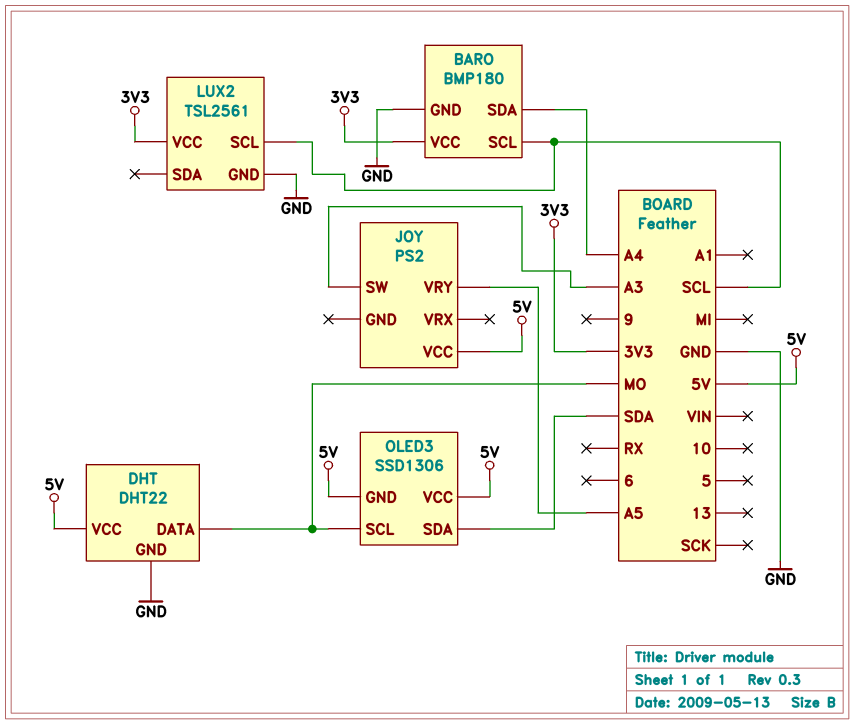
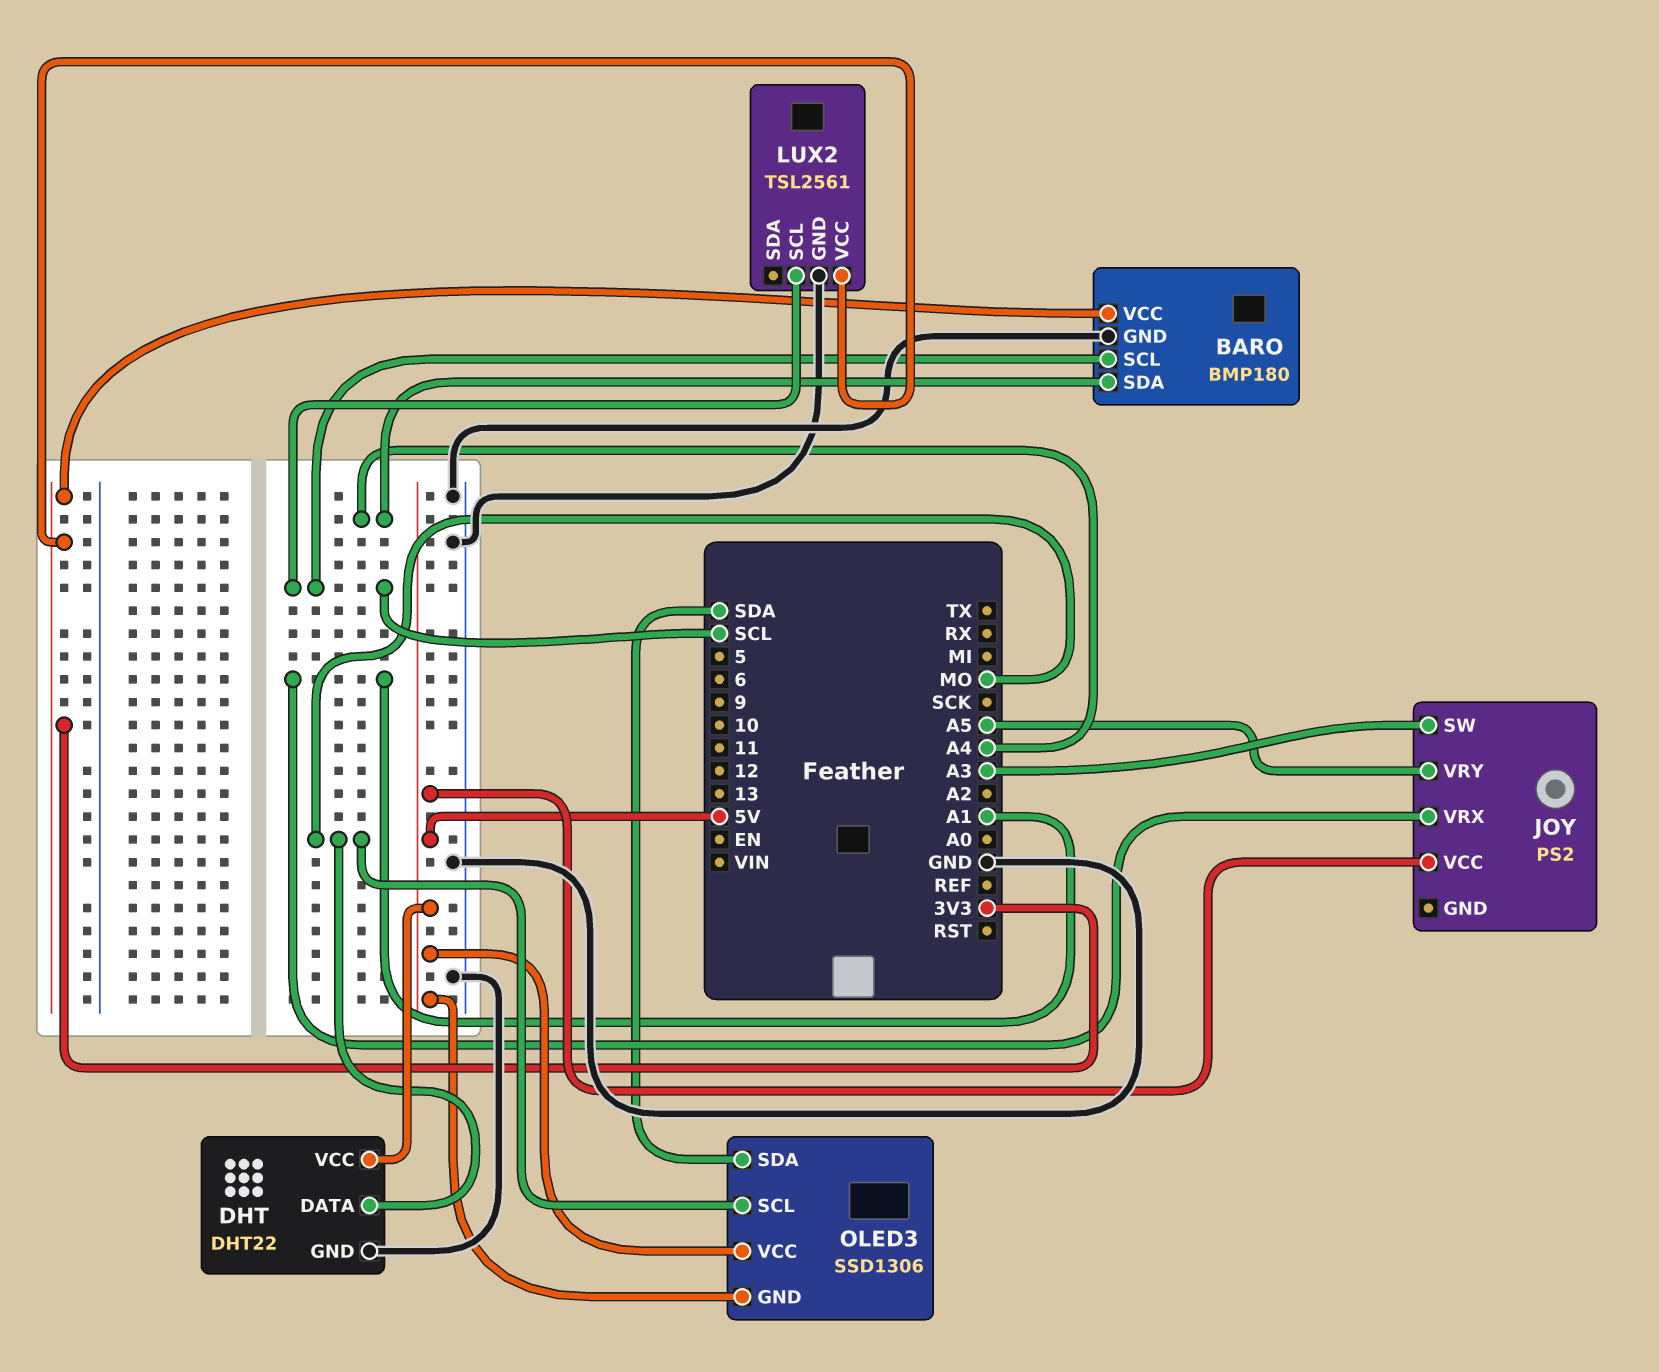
JOY pin VRX: none -> A1

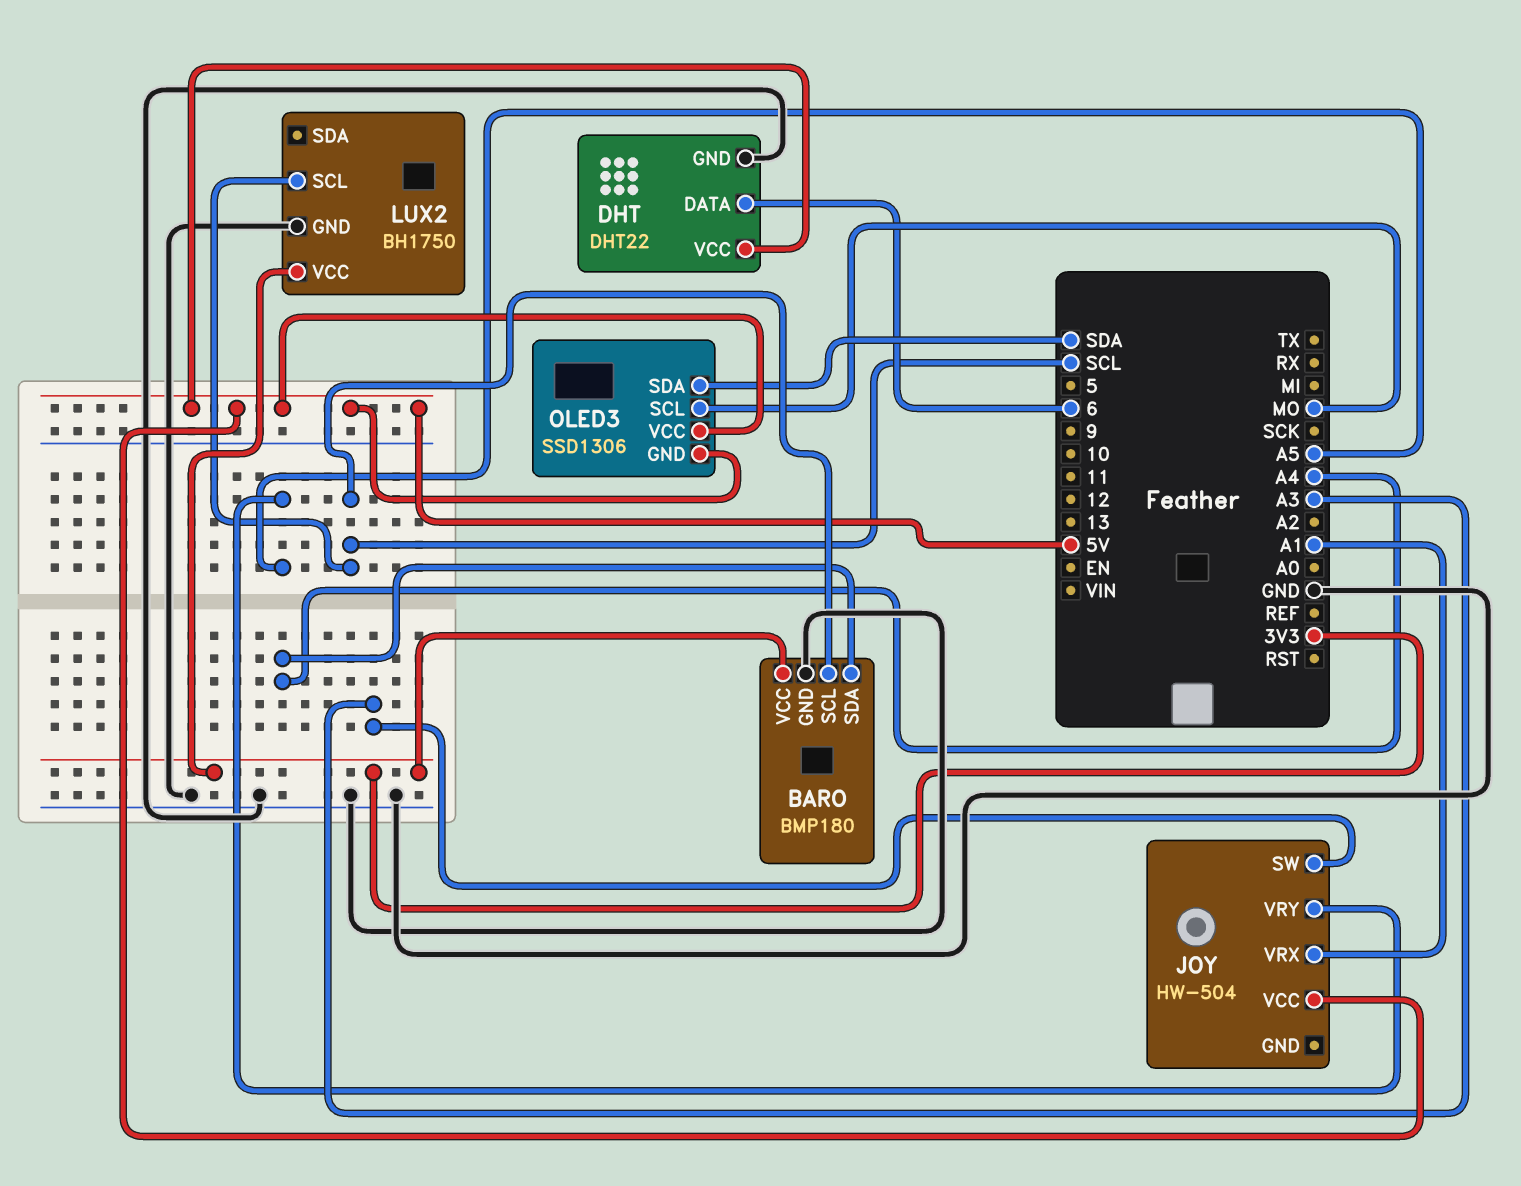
DHT pin DATA: MO -> 6
JOY: PS2 -> HW-504
LUX2: TSL2561 -> BH1750

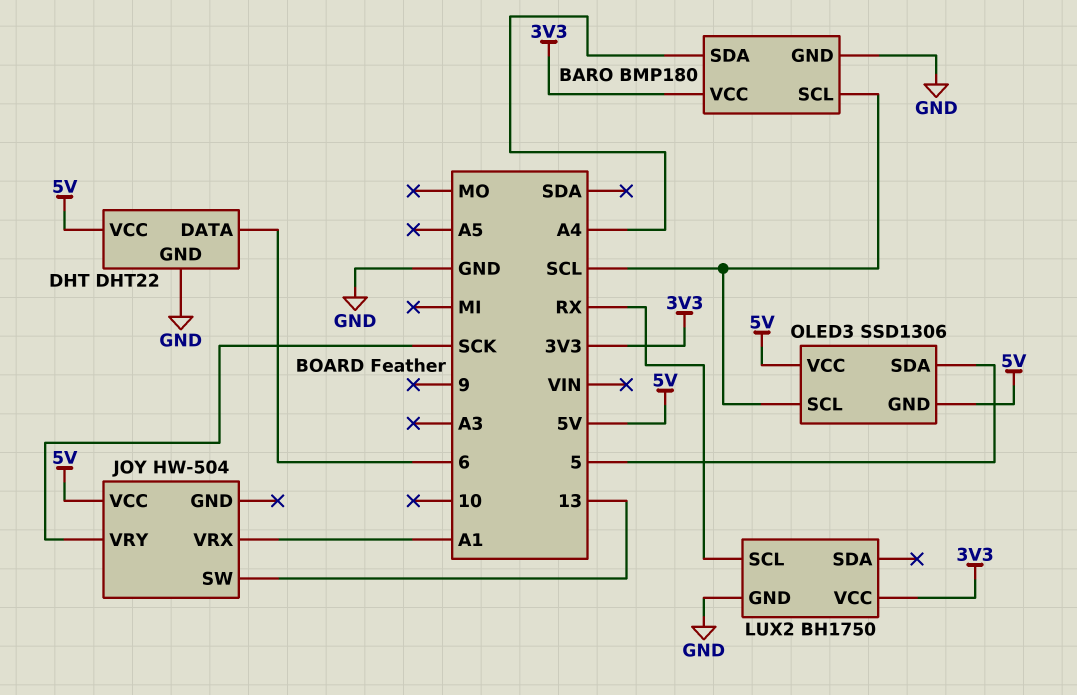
JOY pin SW: A3 -> 13
JOY pin VRY: A5 -> SCK
LUX2 pin SCL: SCL -> RX
OLED3 pin SCL: MO -> SCL
OLED3 pin SDA: SDA -> 5

